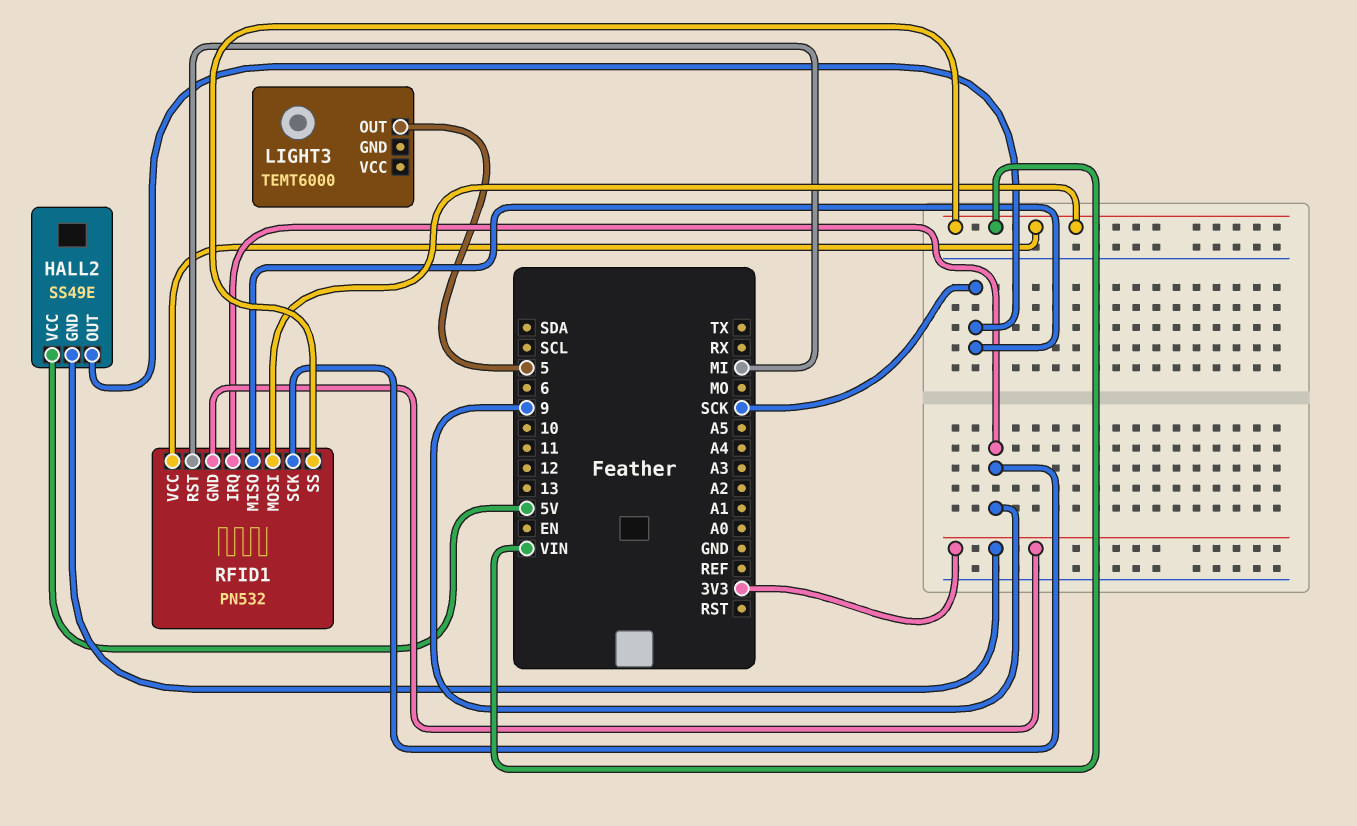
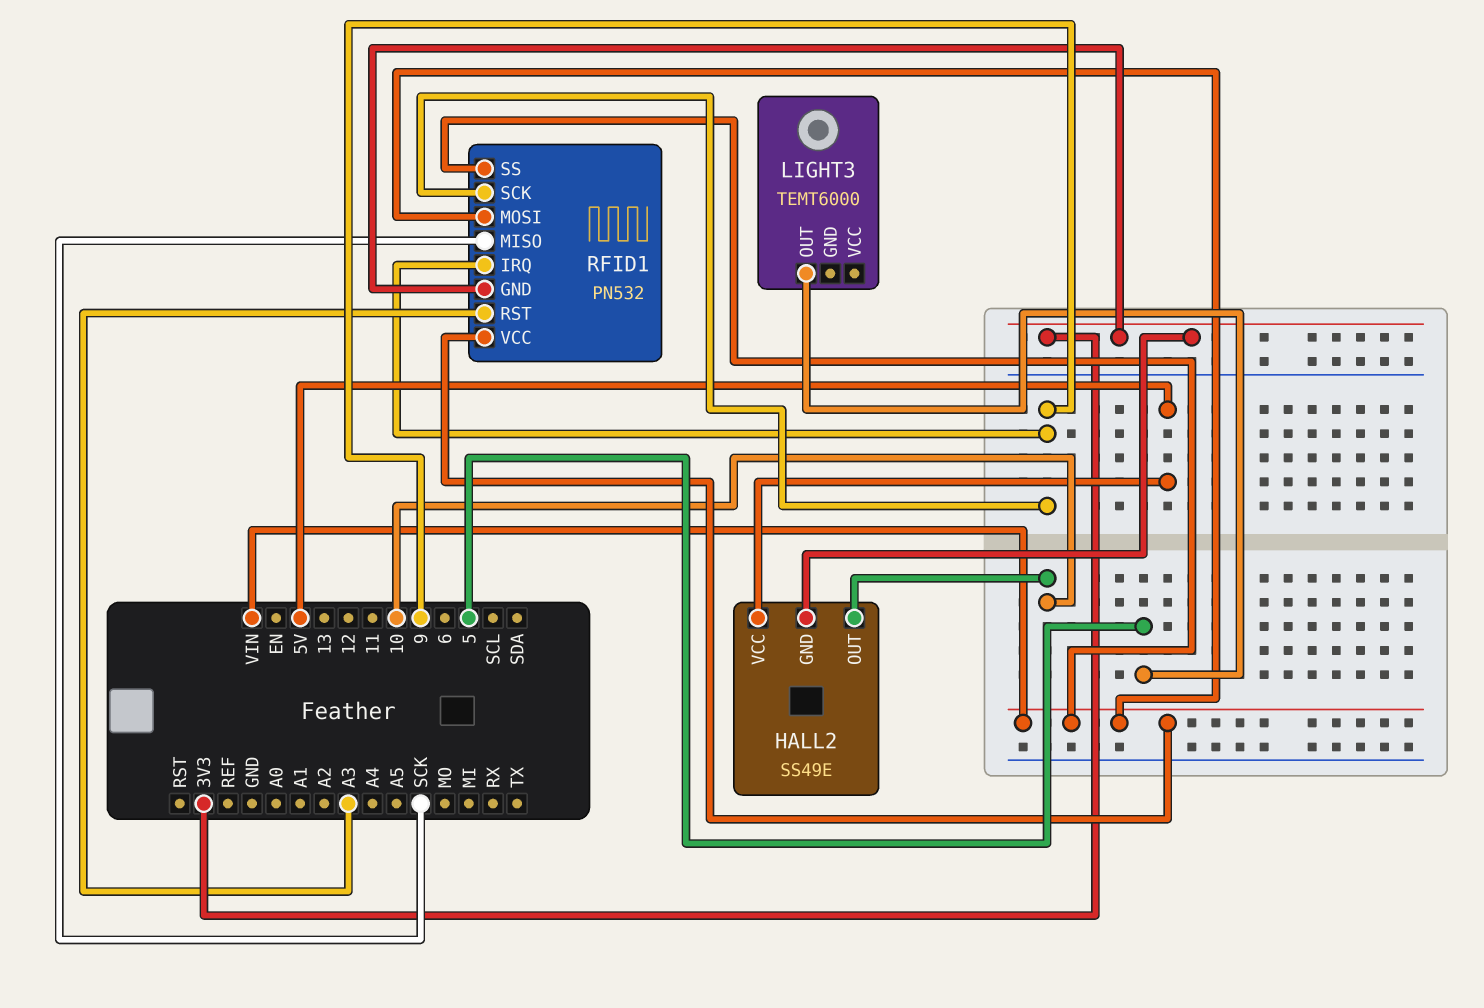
HALL2 pin OUT: SCK -> 10
RFID1 pin RST: MI -> A3

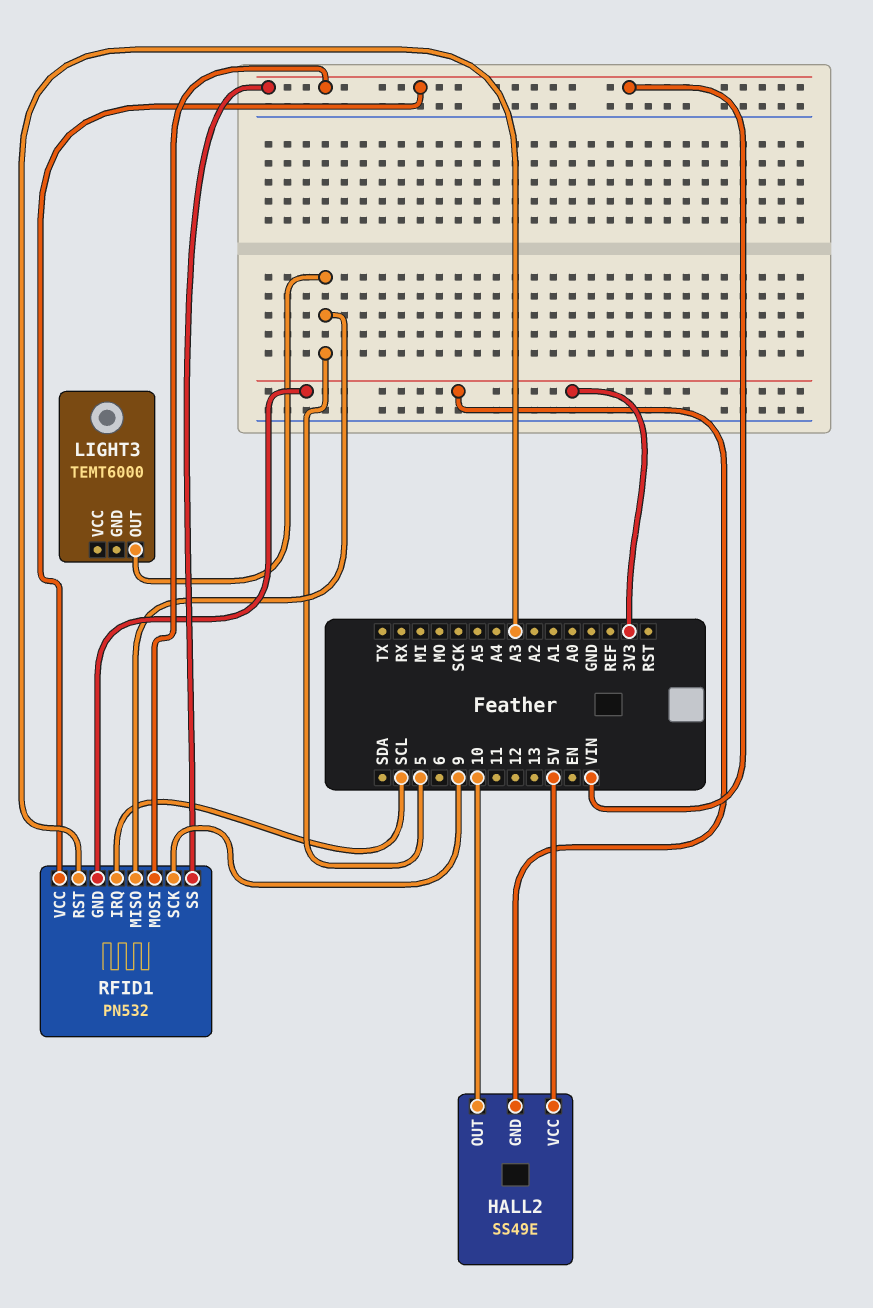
RFID1 pin IRQ: 9 -> SCL
RFID1 pin MISO: SCK -> 5

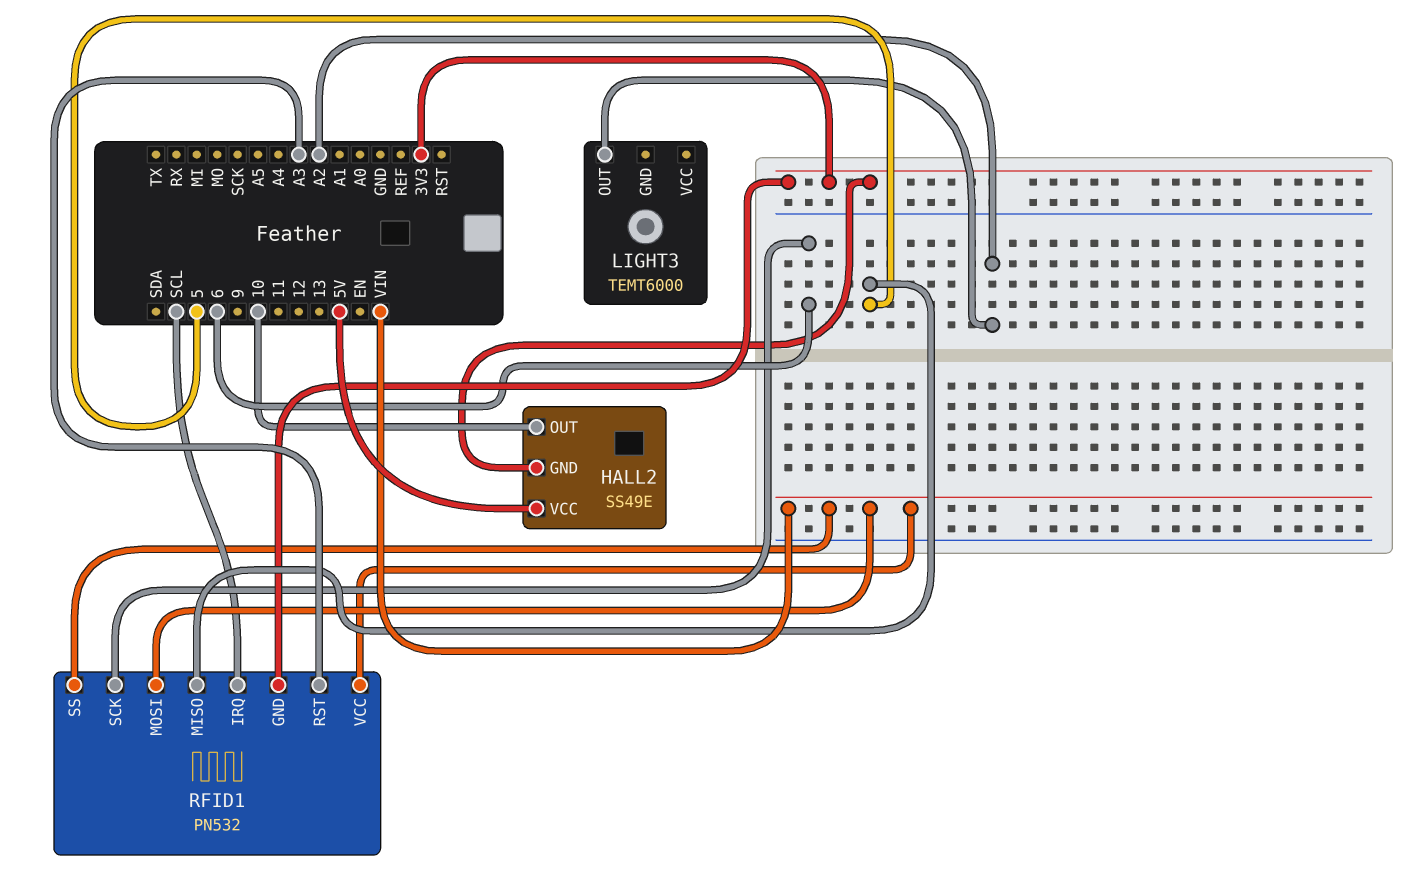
LIGHT3 pin OUT: 5 -> A2
RFID1 pin SCK: 9 -> 6

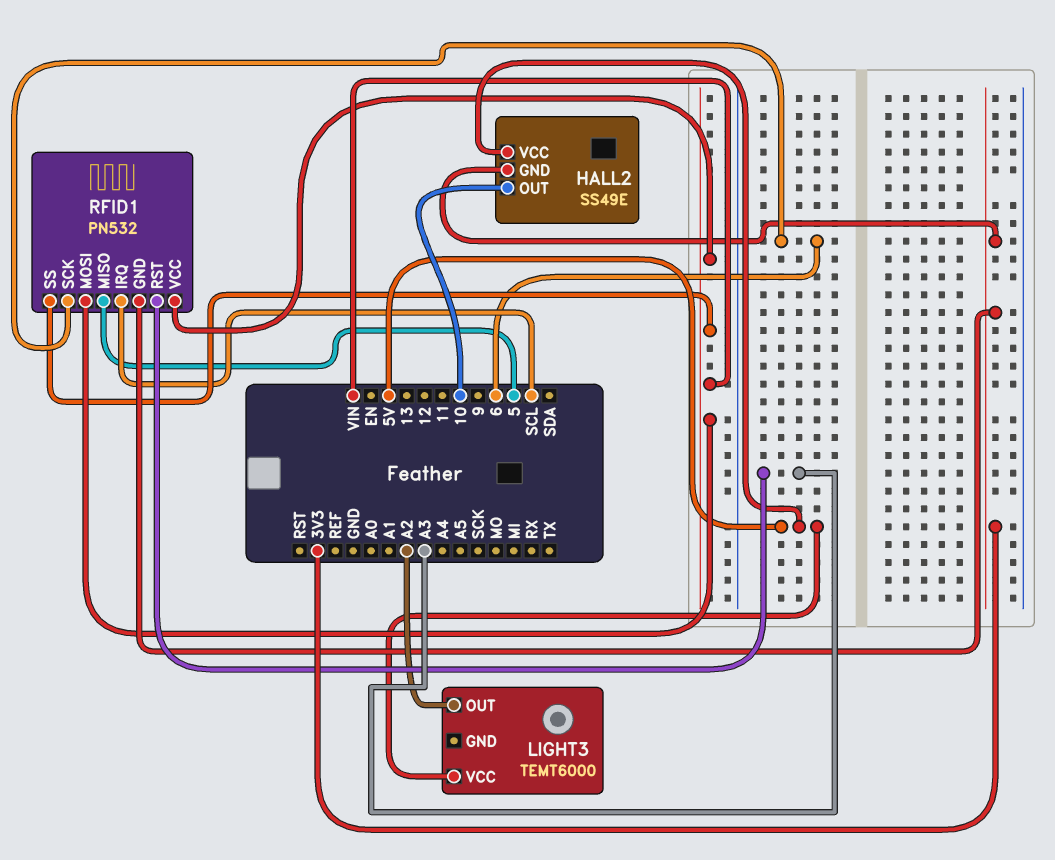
LIGHT3 pin VCC: none -> 5V

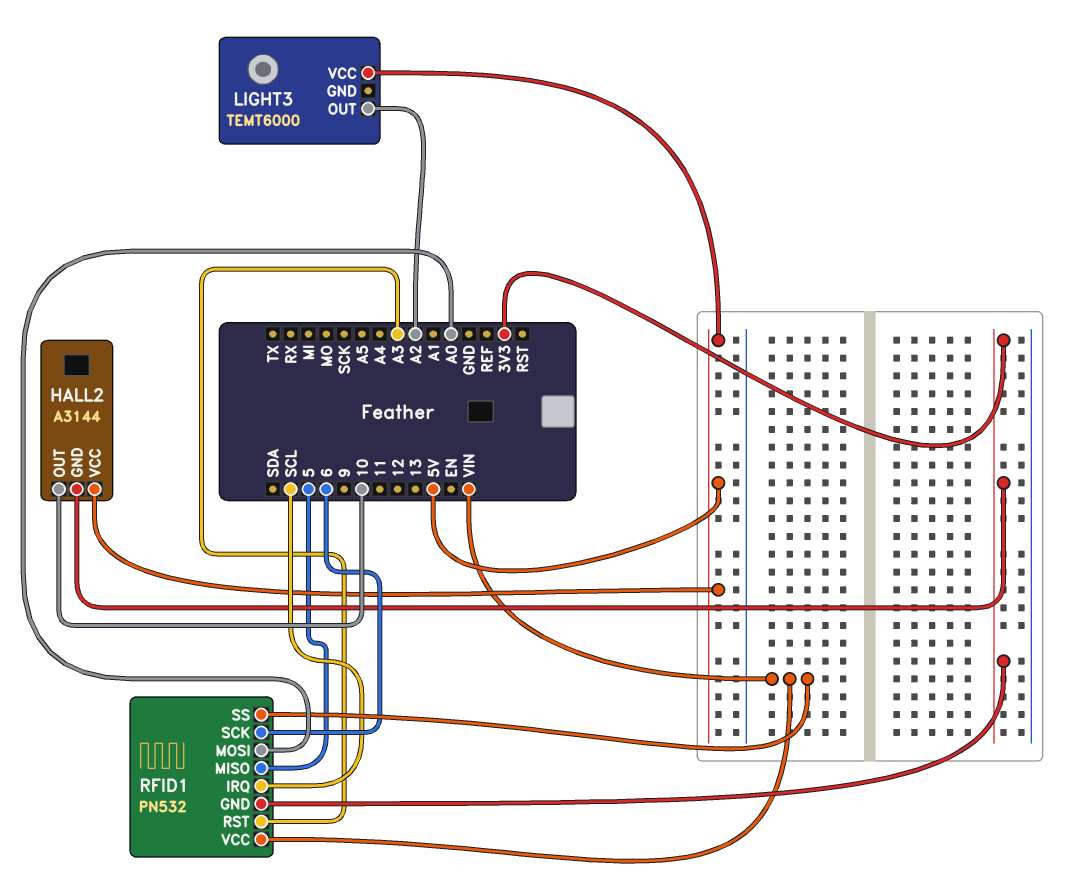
HALL2: SS49E -> A3144
RFID1 pin MOSI: VIN -> A0

